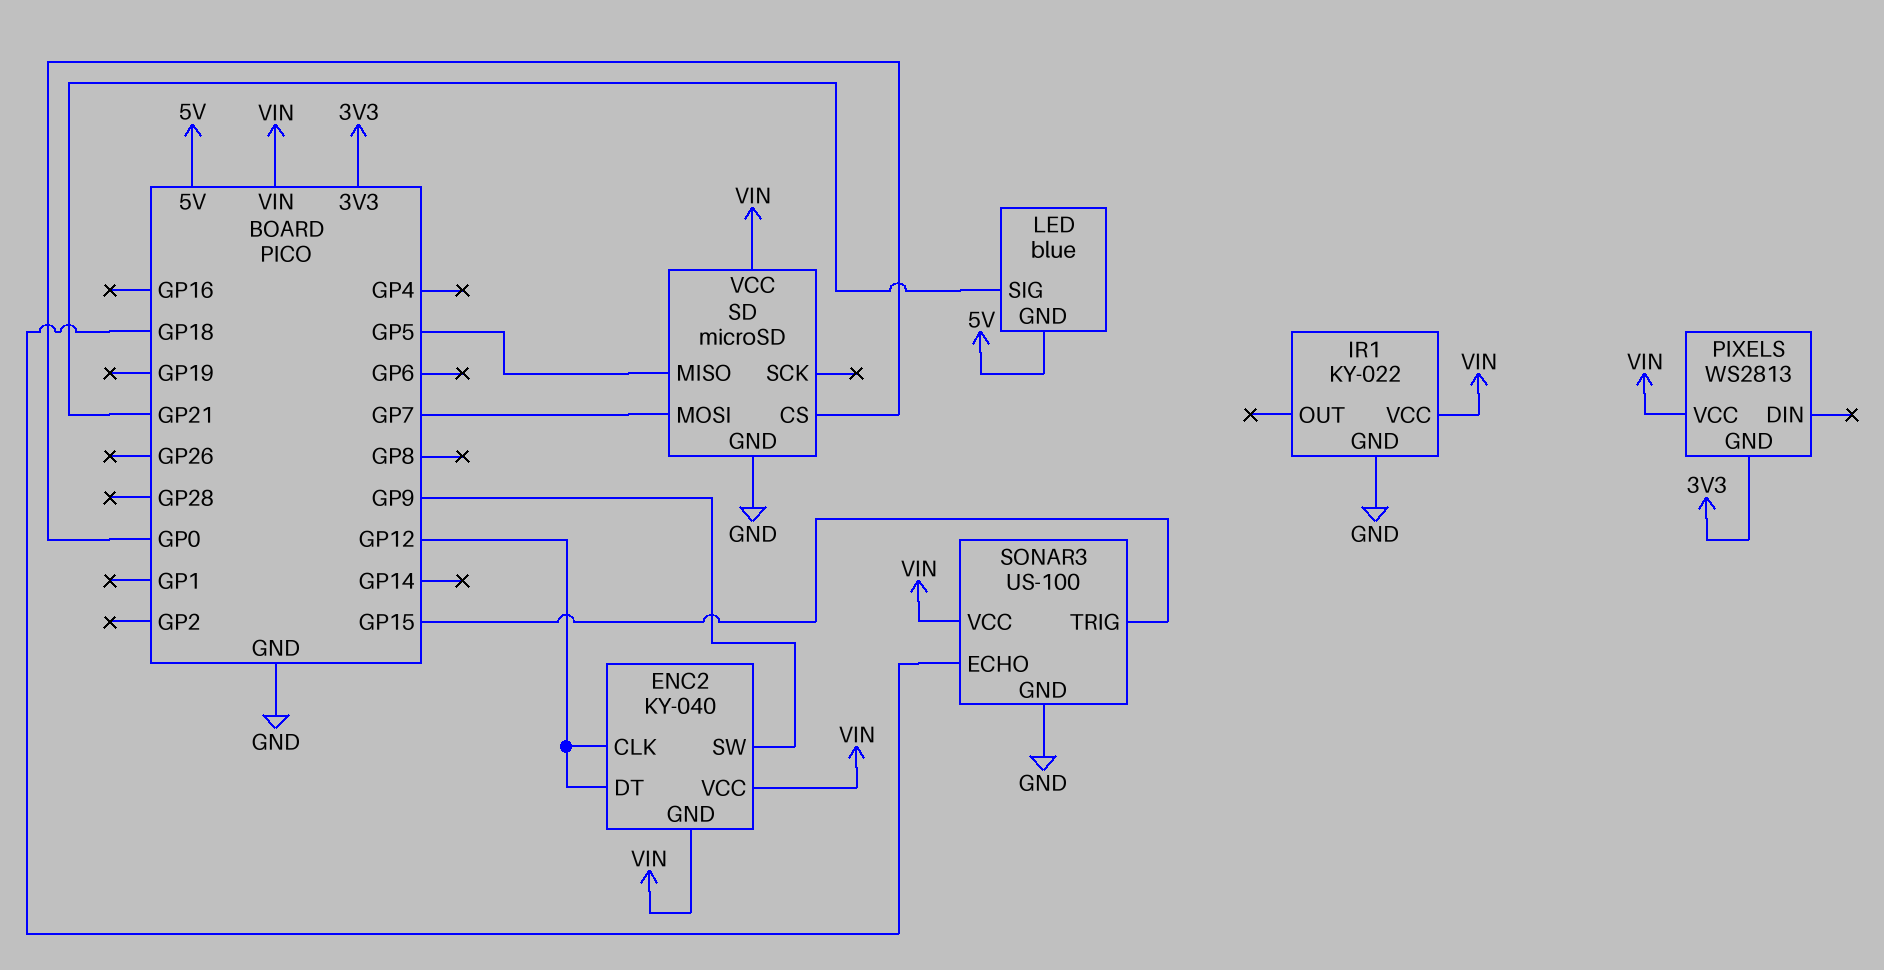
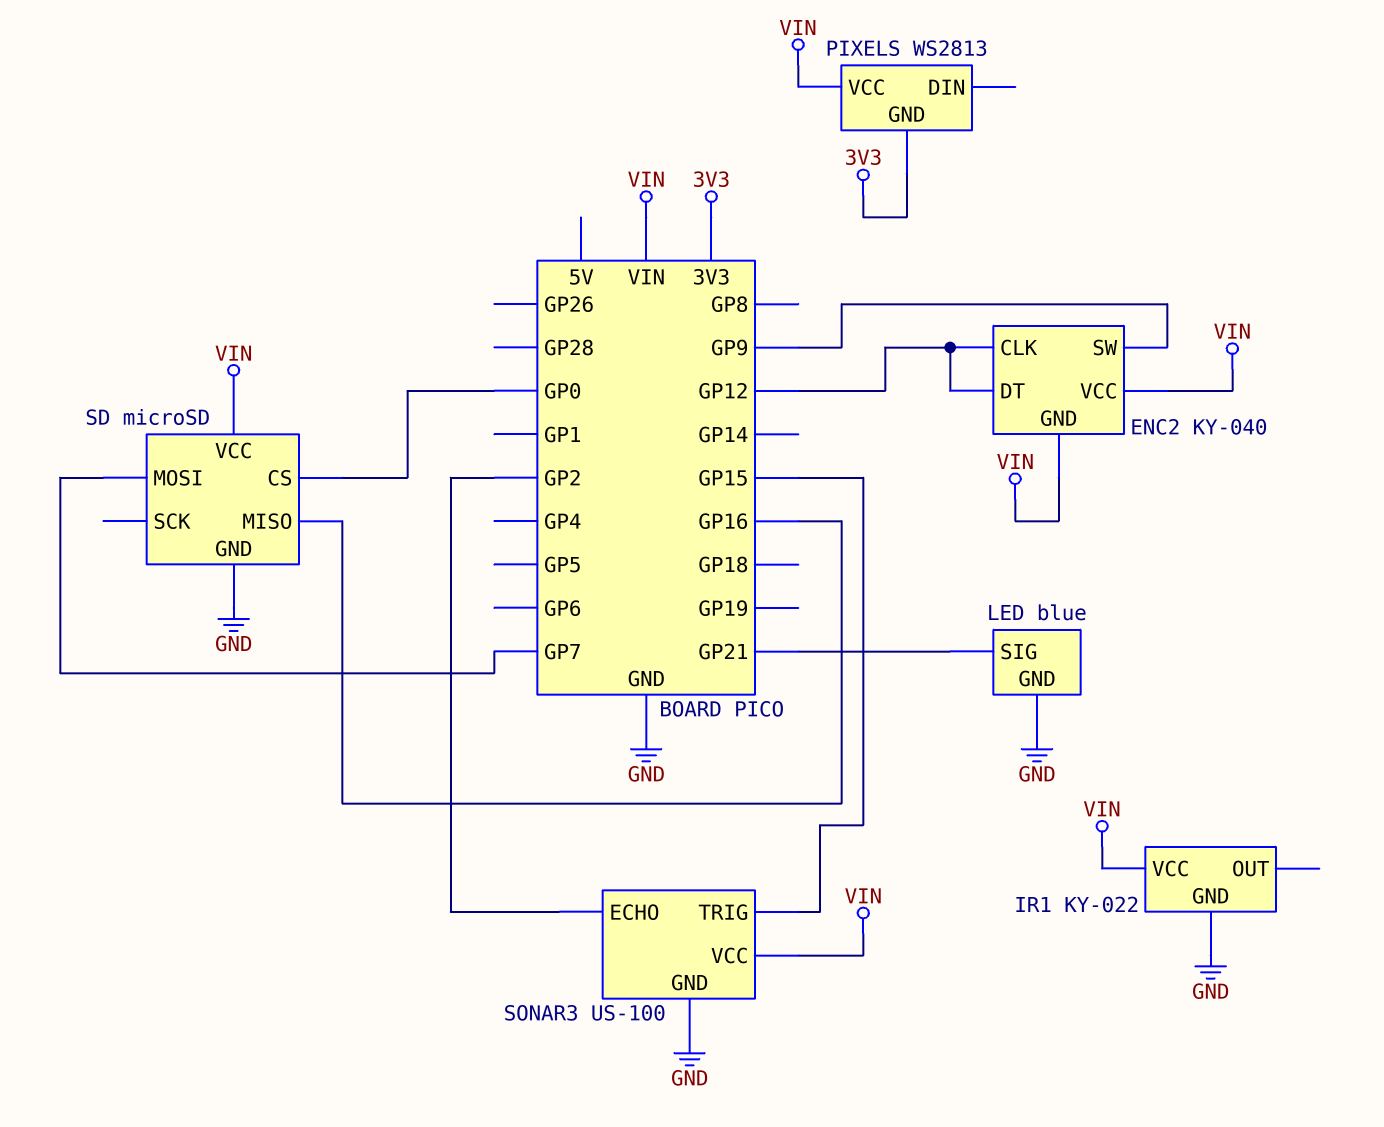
LED pin GND: 5V -> GND
SD pin MISO: GP5 -> GP16
SONAR3 pin ECHO: GP18 -> GP2

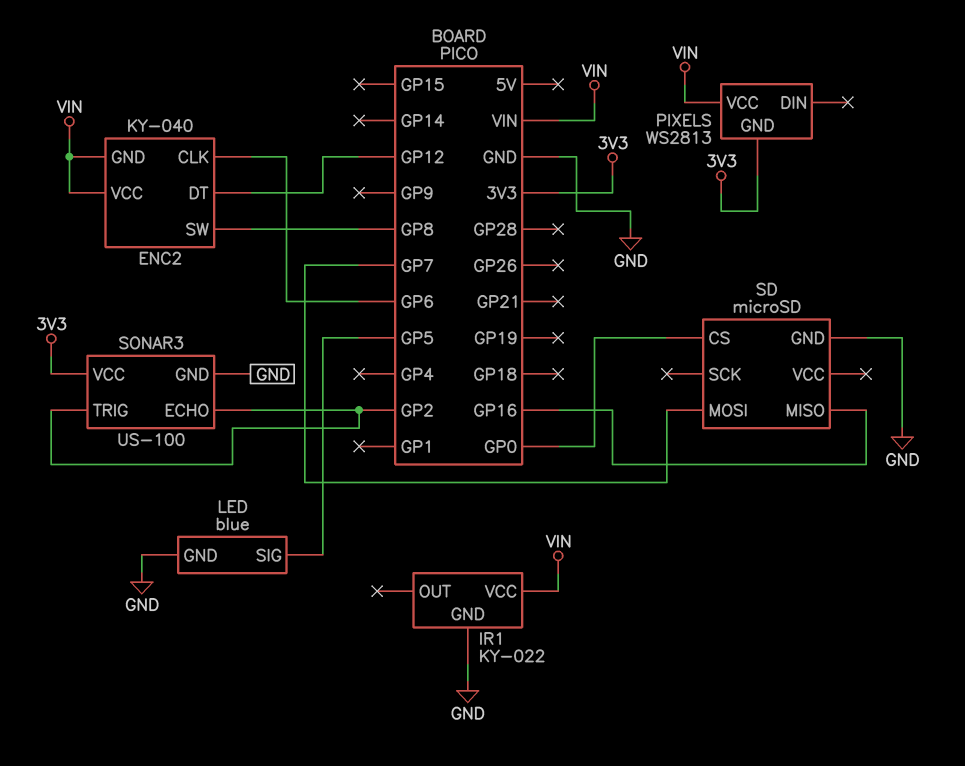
ENC2 pin CLK: GP12 -> GP6
ENC2 pin SW: GP9 -> GP8
LED pin SIG: GP21 -> GP5
SD pin VCC: VIN -> none
SONAR3 pin TRIG: GP15 -> GP2
SONAR3 pin VCC: VIN -> 3V3

